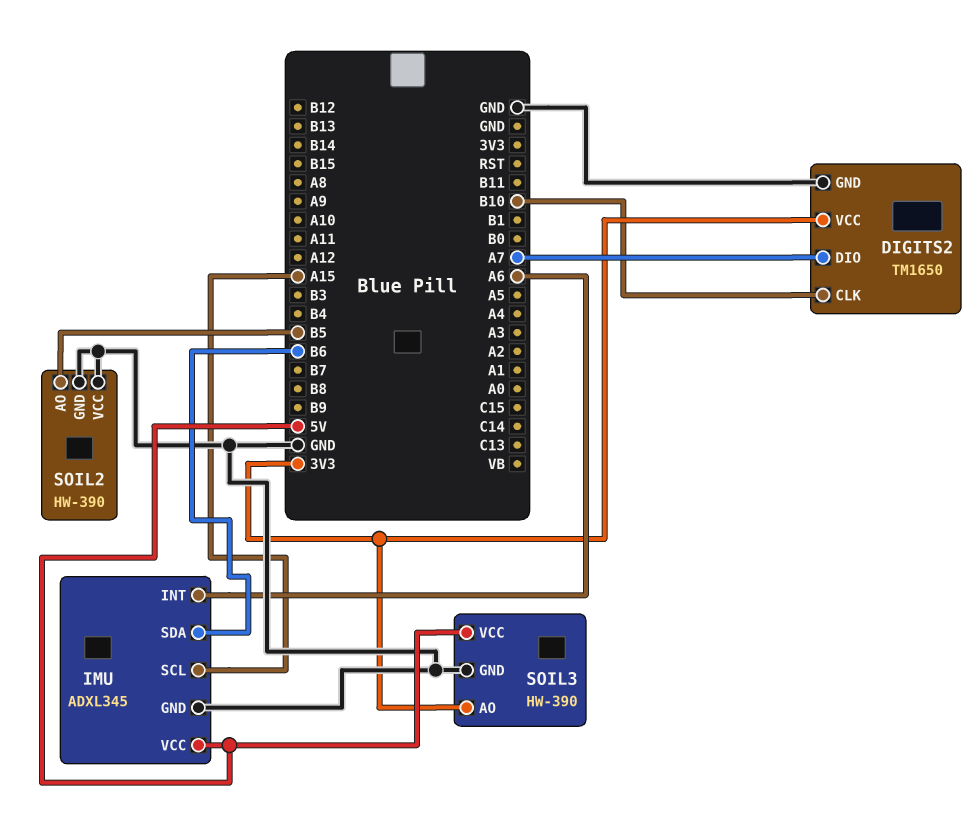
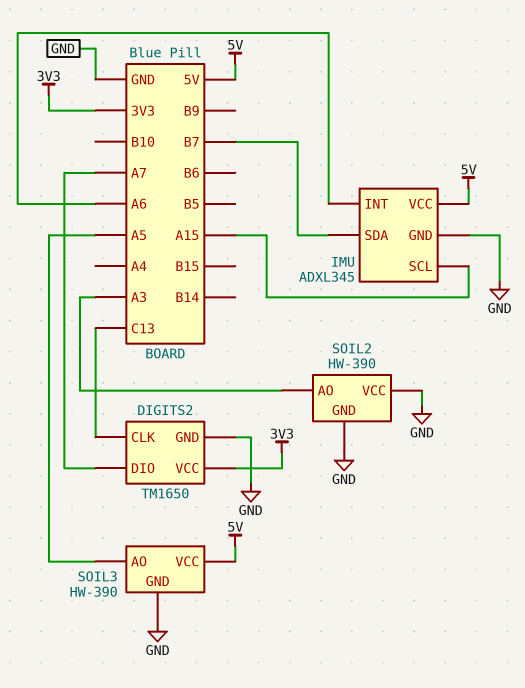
DIGITS2 pin CLK: B10 -> C13
IMU pin SDA: B6 -> B7
SOIL2 pin AO: B5 -> A3
SOIL3 pin AO: 3V3 -> A5

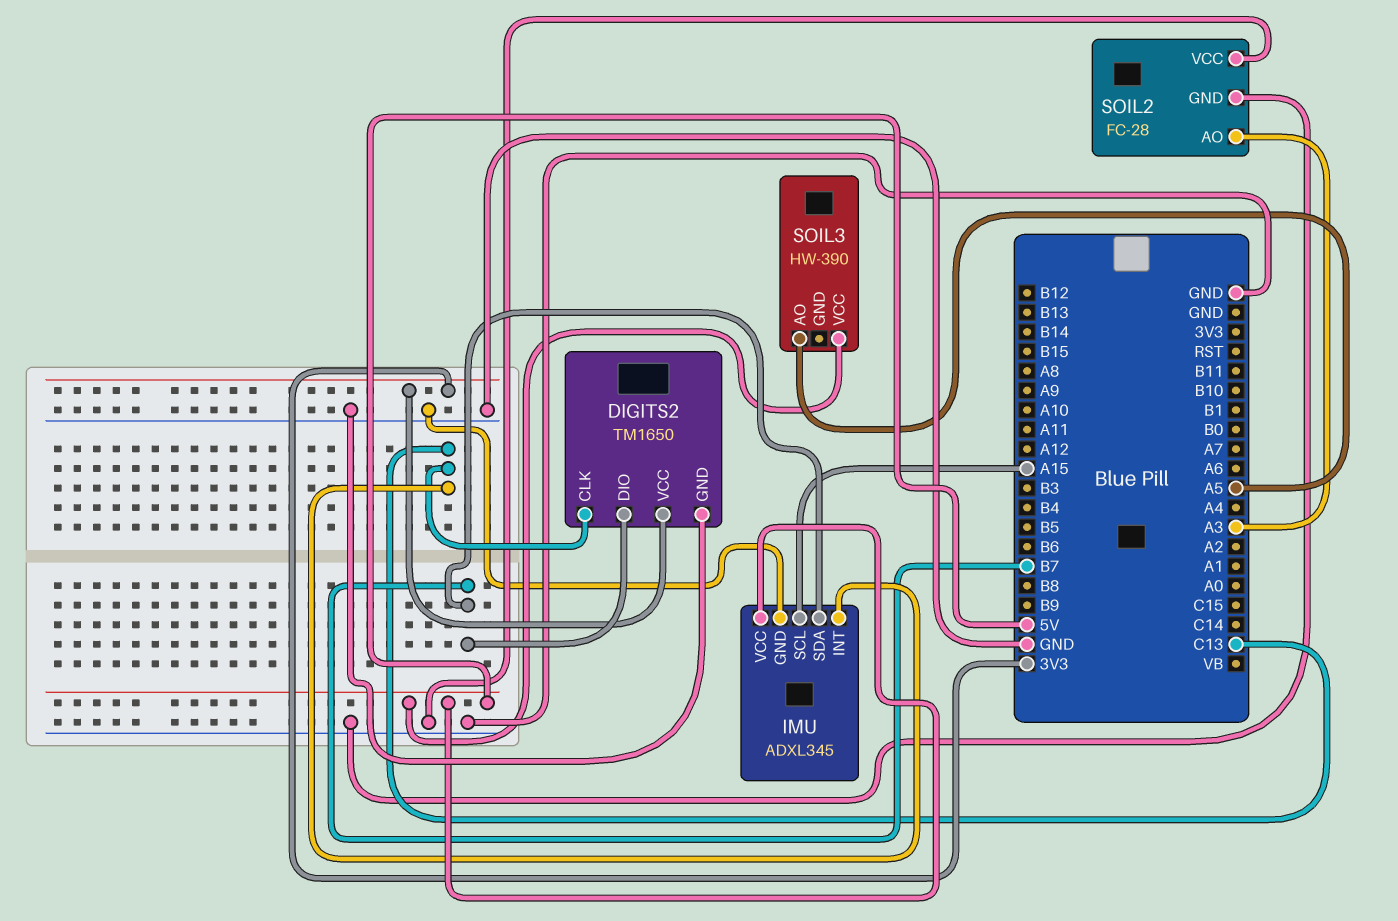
DIGITS2 pin DIO: A7 -> B7
IMU pin INT: A6 -> C13
SOIL2: HW-390 -> FC-28
SOIL3 pin GND: GND -> none

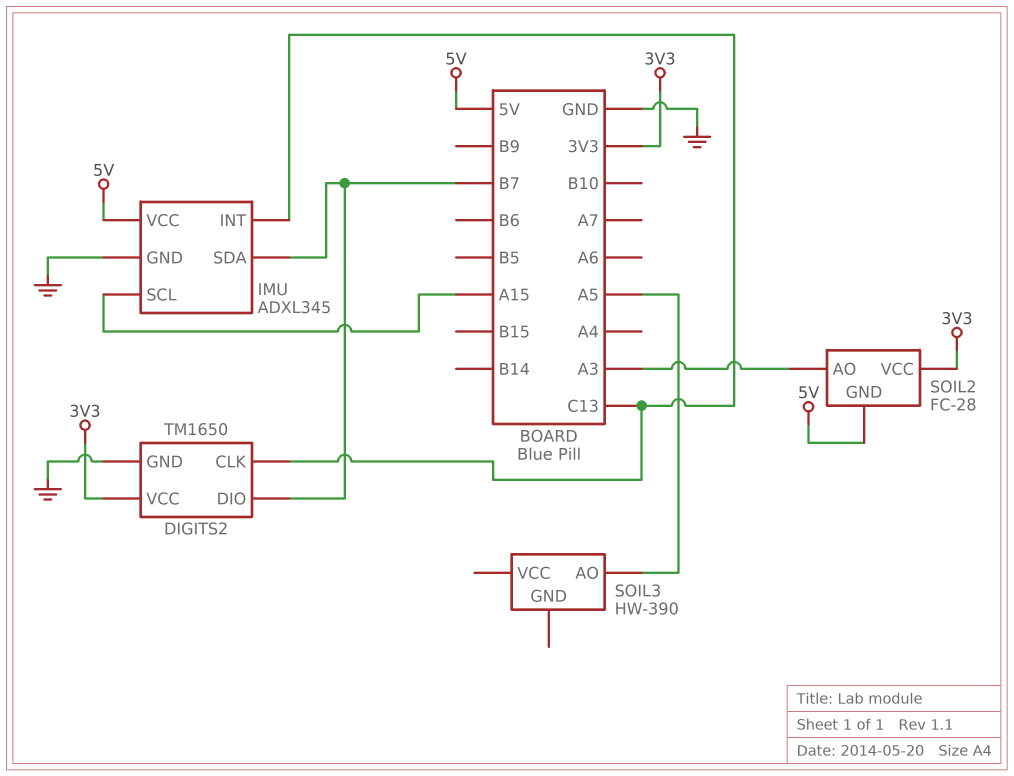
SOIL2 pin GND: GND -> 5V
SOIL2 pin VCC: GND -> 3V3
SOIL3 pin VCC: 5V -> none

